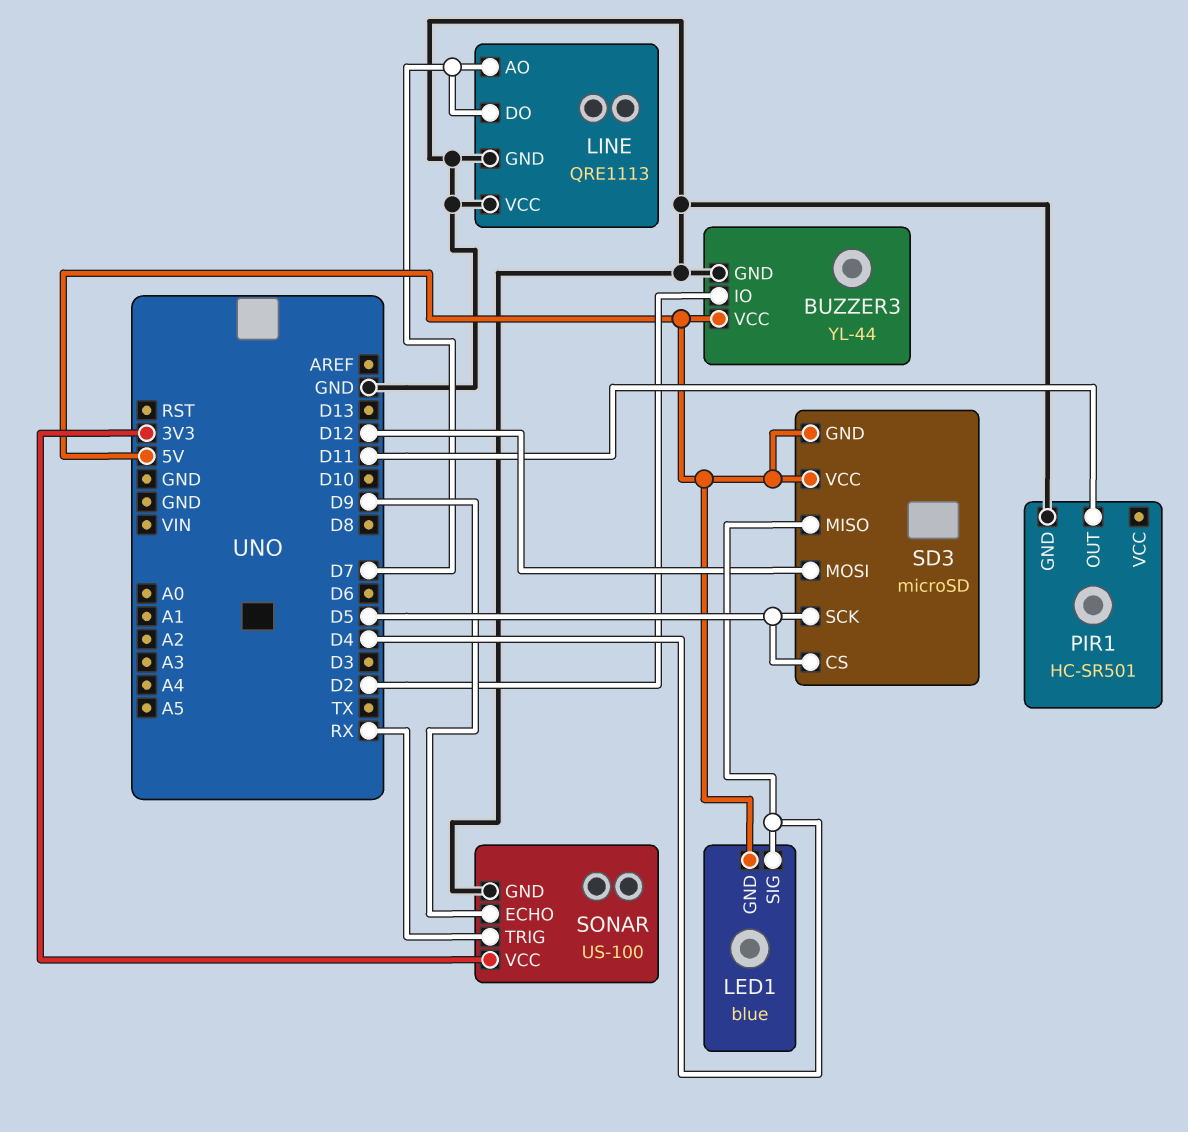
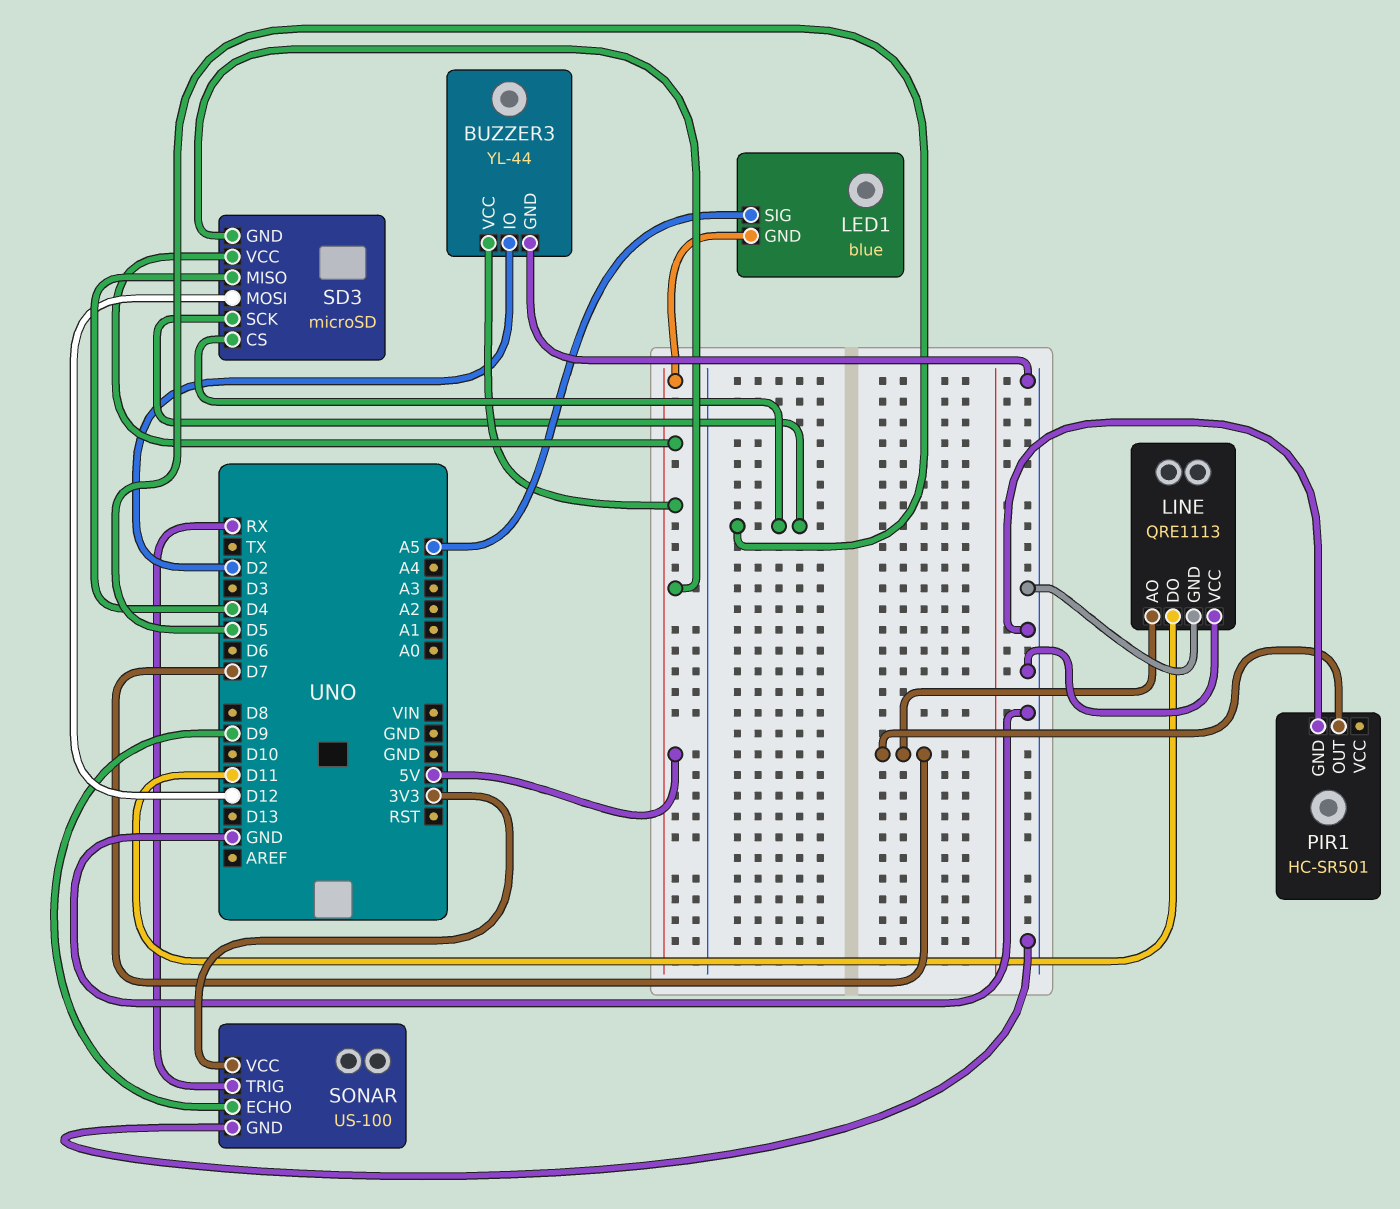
LED1 pin SIG: D4 -> A5
LINE pin DO: D7 -> D11
PIR1 pin OUT: D11 -> D7

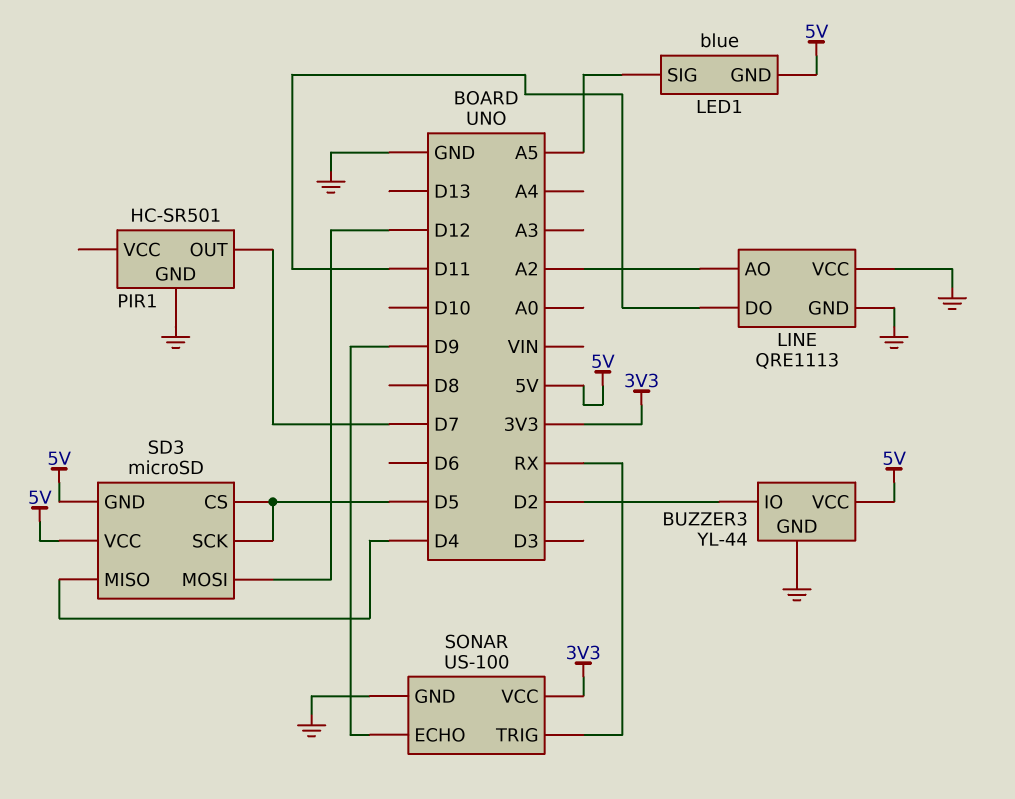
LINE pin AO: D7 -> A2

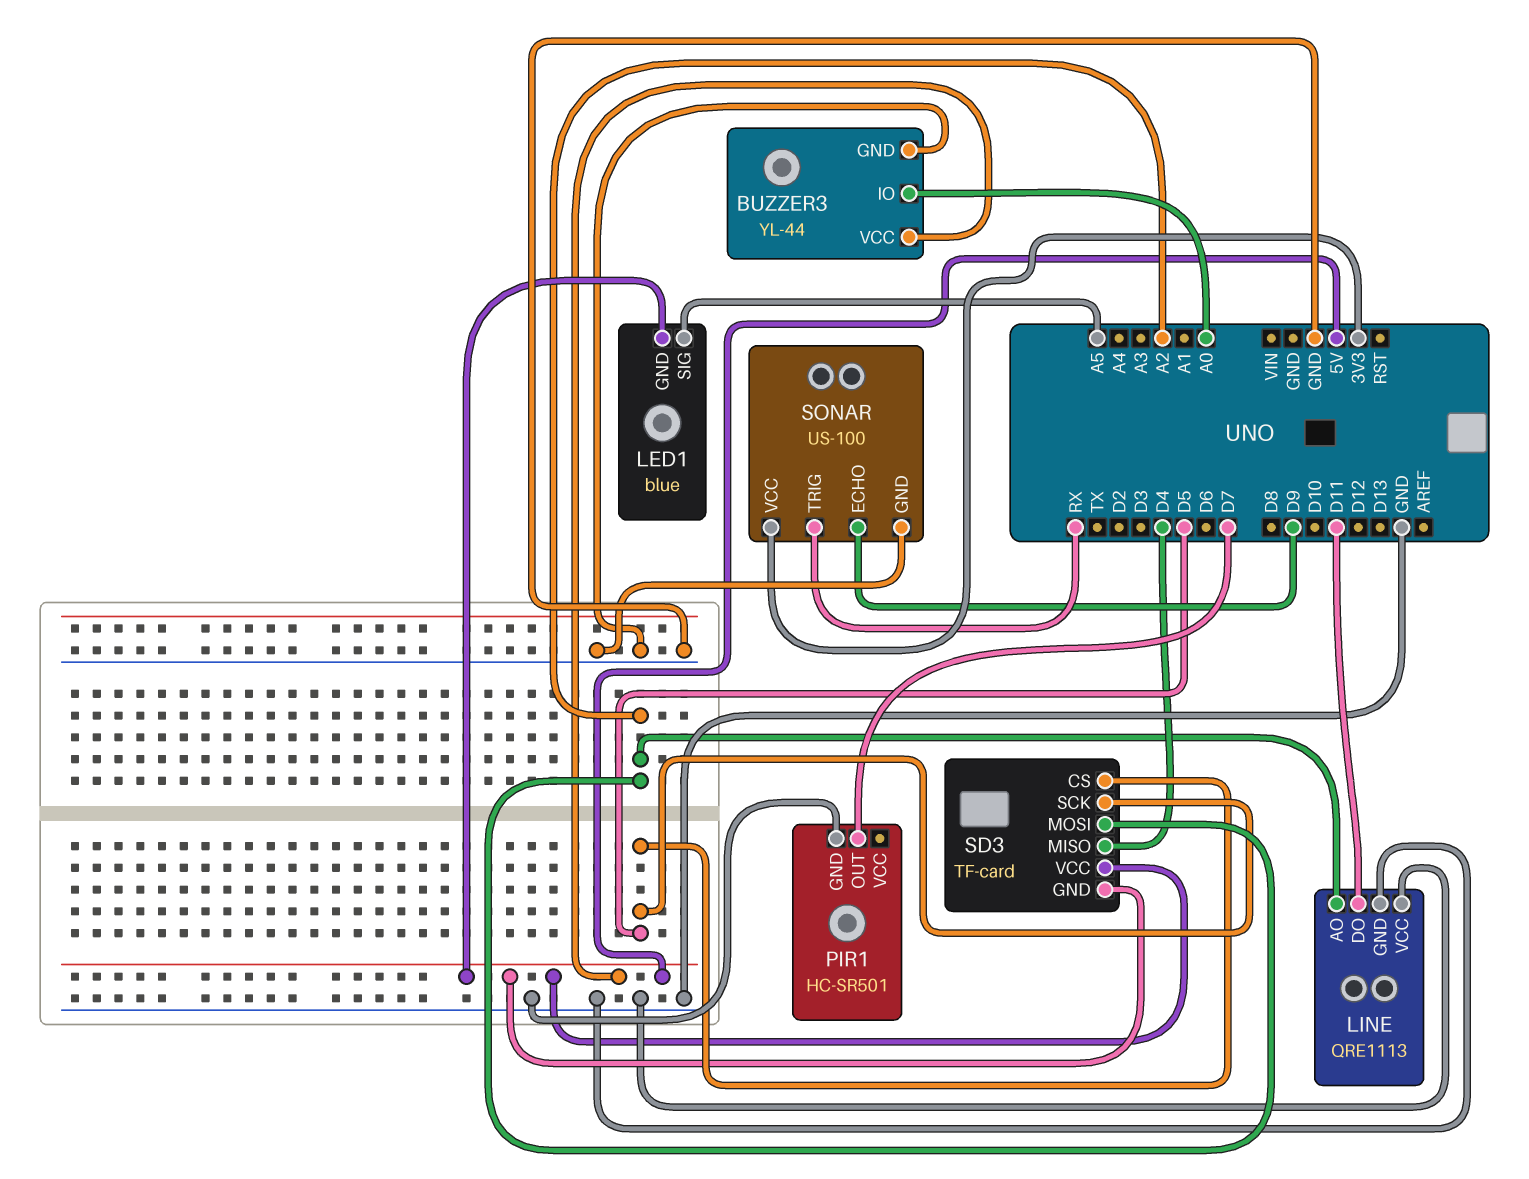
BUZZER3 pin IO: D2 -> A0
SD3: microSD -> TF-card
SD3 pin MOSI: D12 -> A2

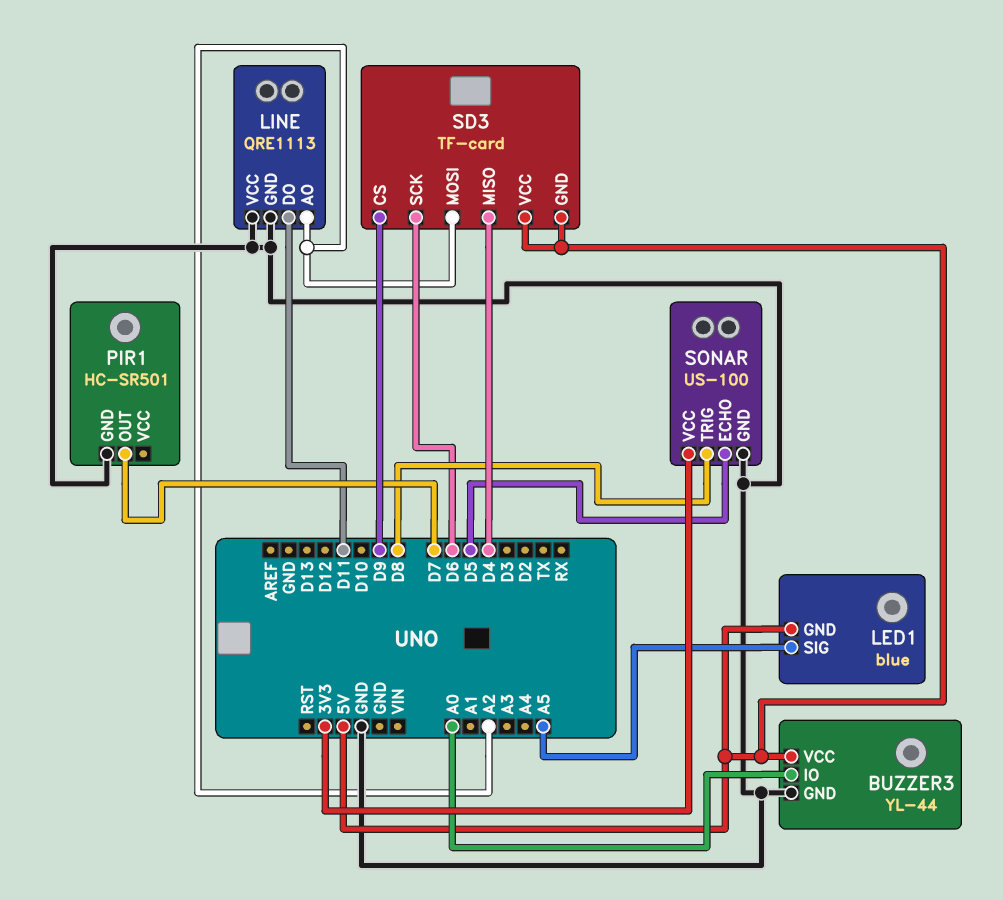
SD3 pin CS: D5 -> D9
SD3 pin SCK: D5 -> D6
SONAR pin ECHO: D9 -> D5
SONAR pin TRIG: RX -> D8

